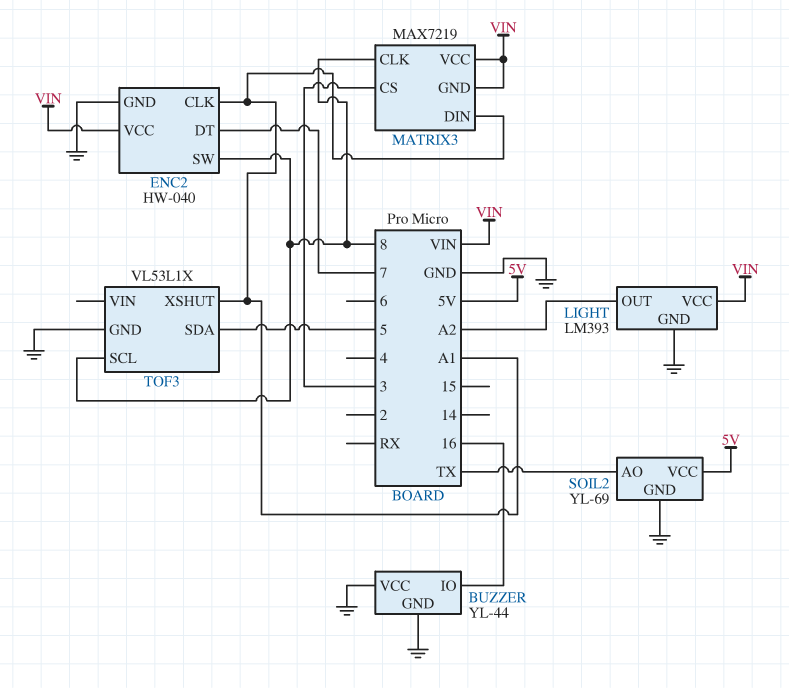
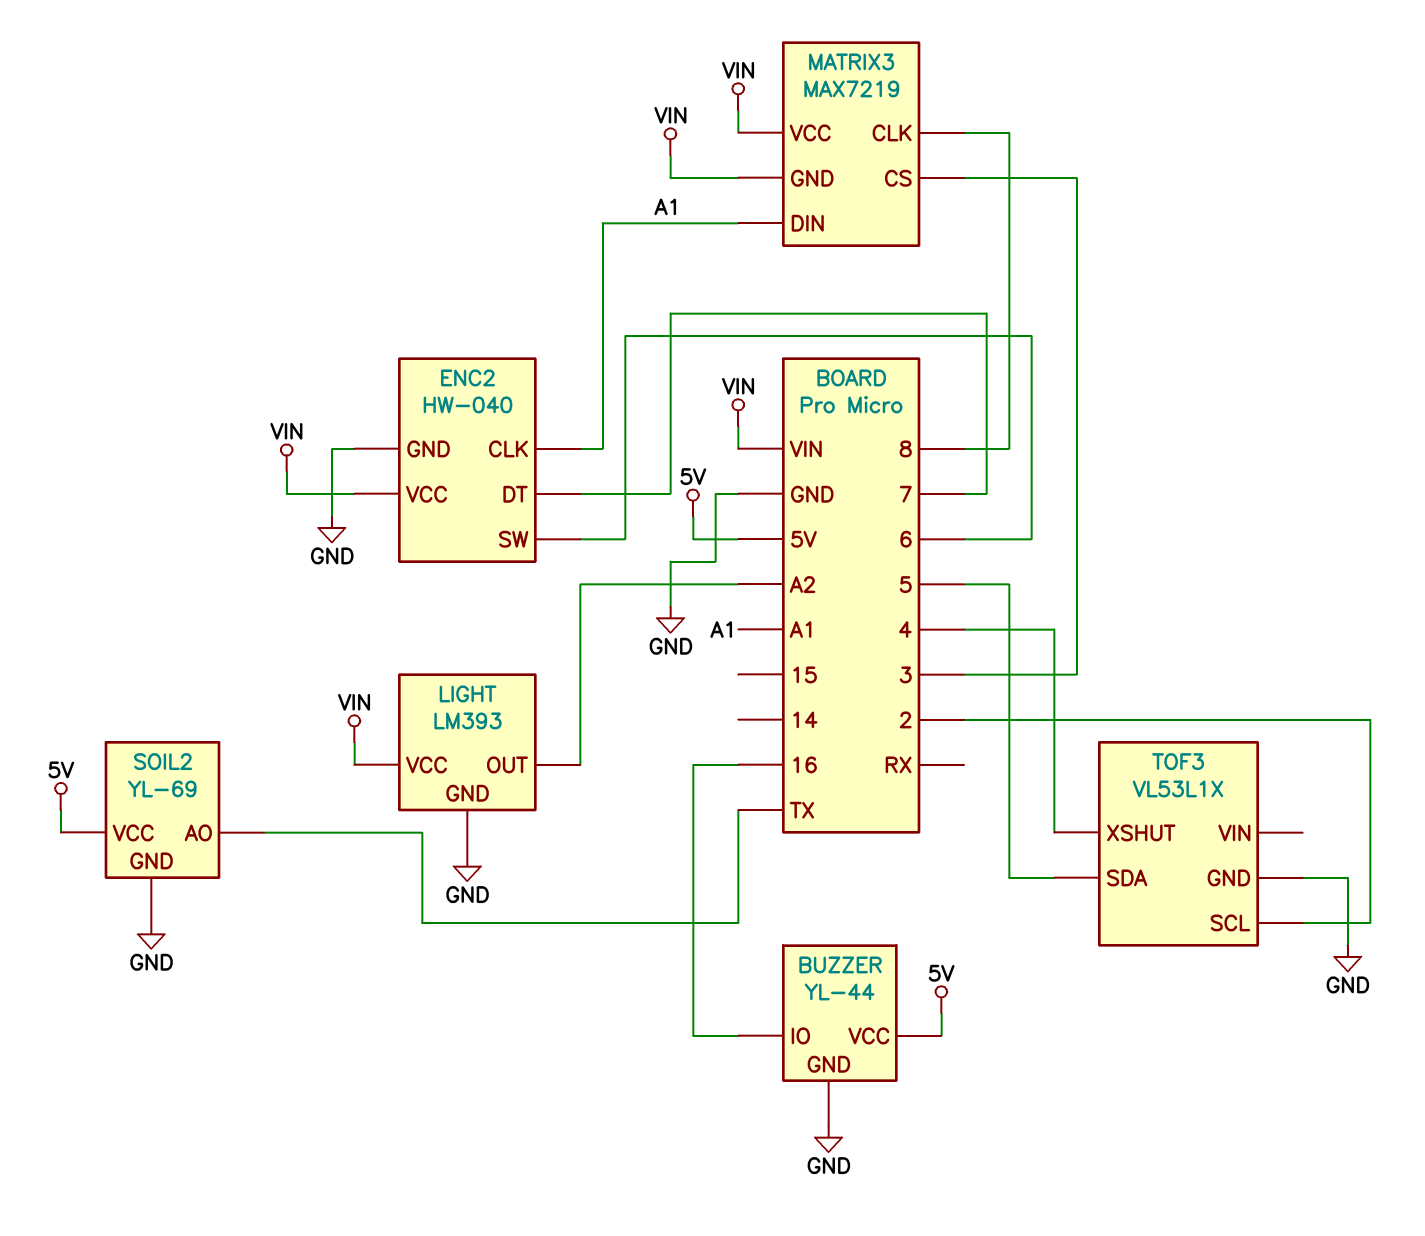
BUZZER pin VCC: GND -> 5V
ENC2 pin SW: 8 -> 6
TOF3 pin SCL: 8 -> 2
TOF3 pin XSHUT: A1 -> 4

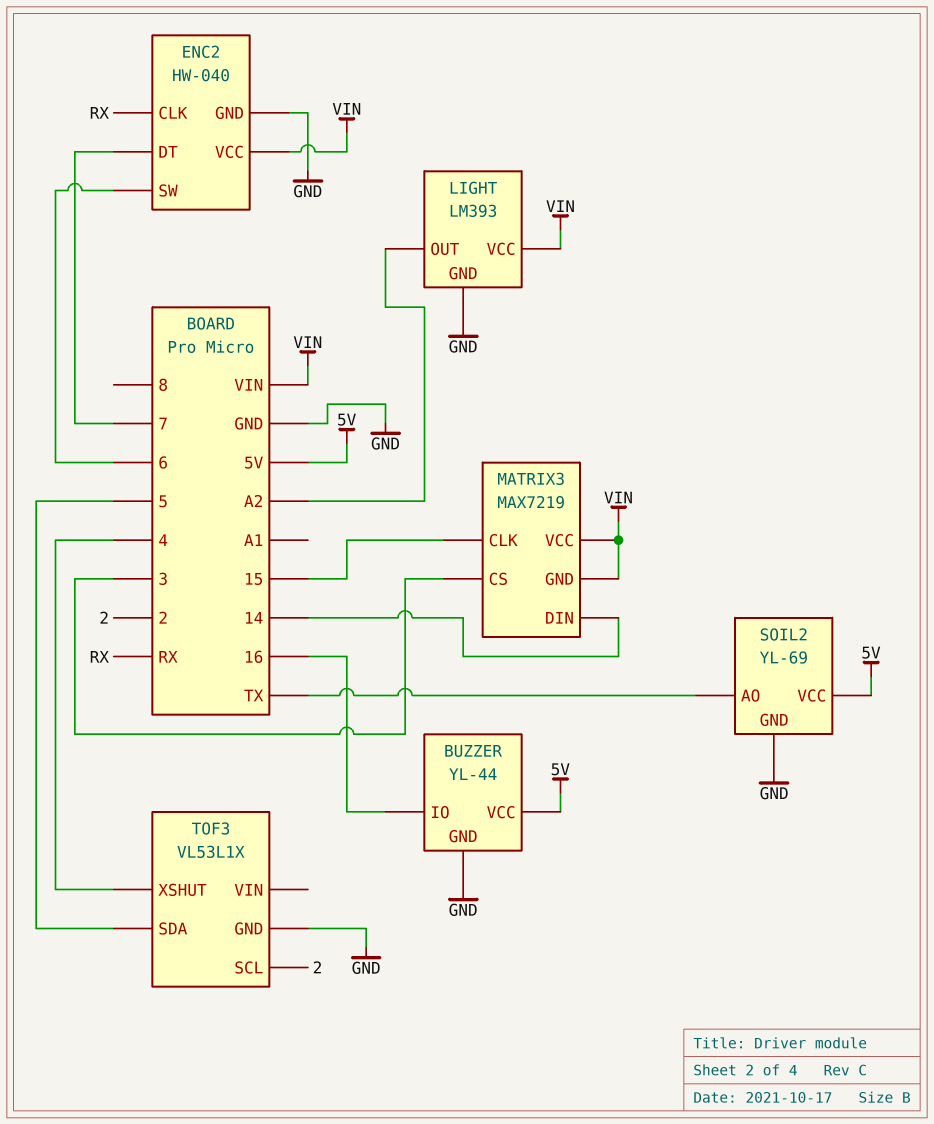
ENC2 pin CLK: A1 -> RX
MATRIX3 pin CLK: 8 -> 15
MATRIX3 pin DIN: A1 -> 14

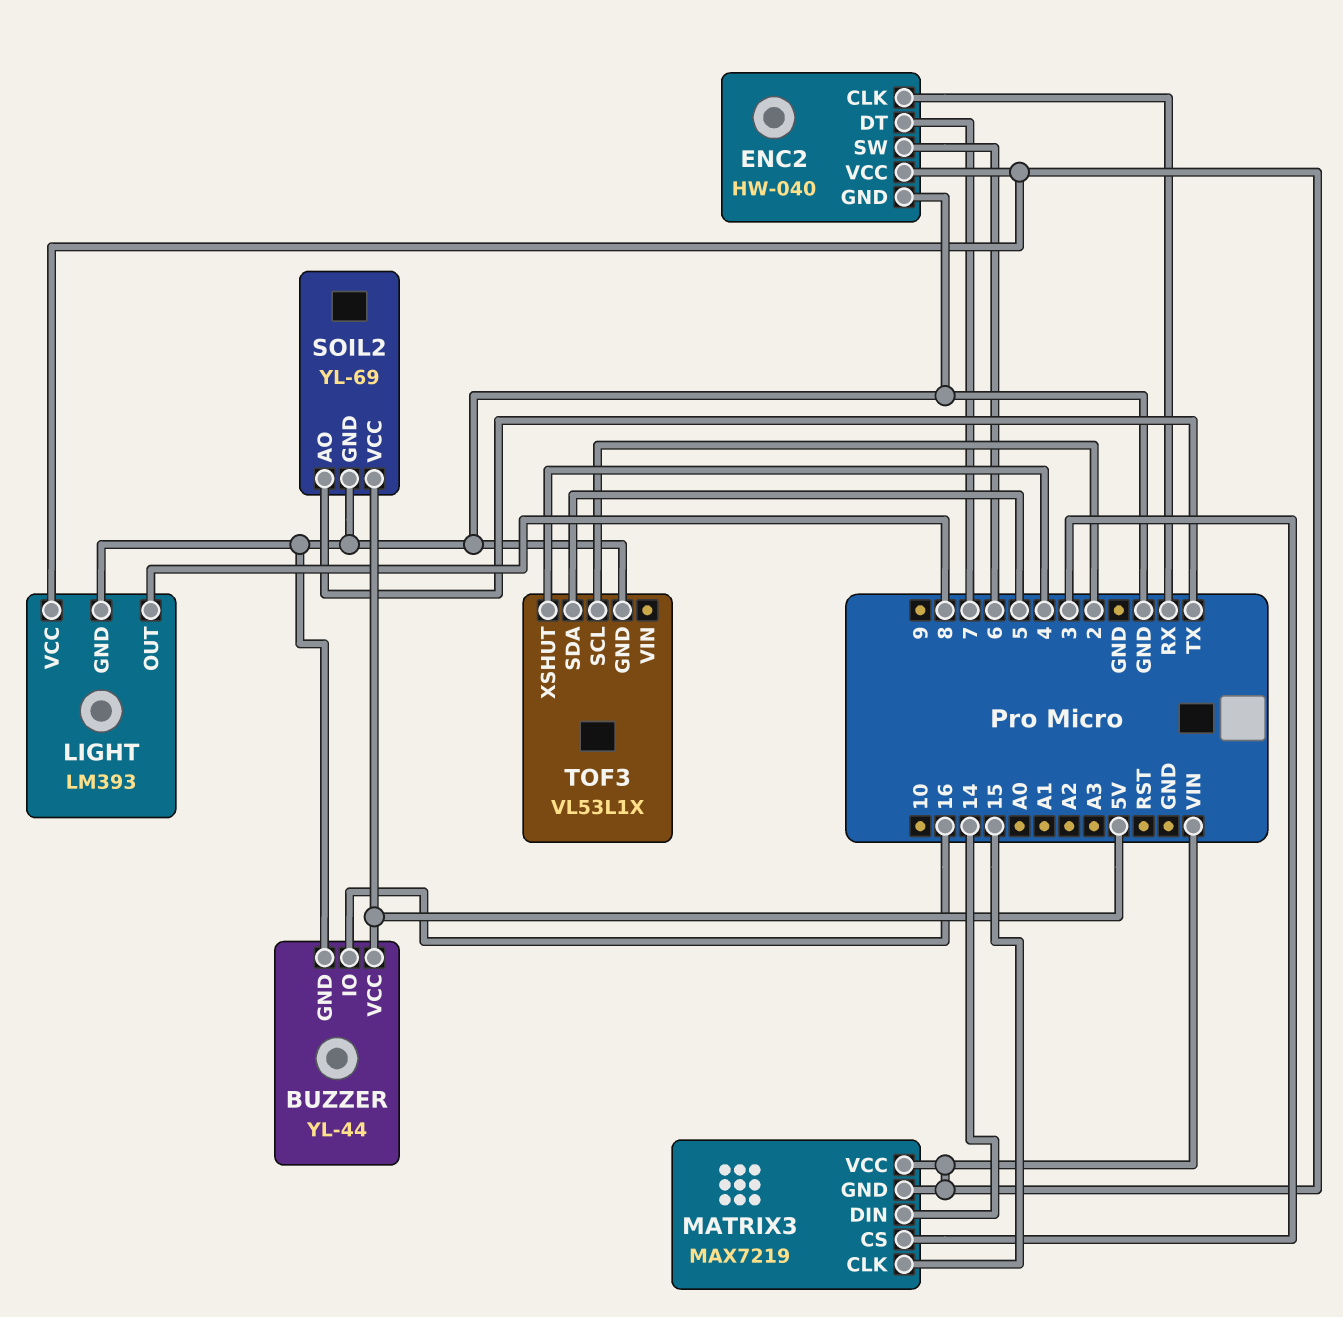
LIGHT pin OUT: A2 -> 8

